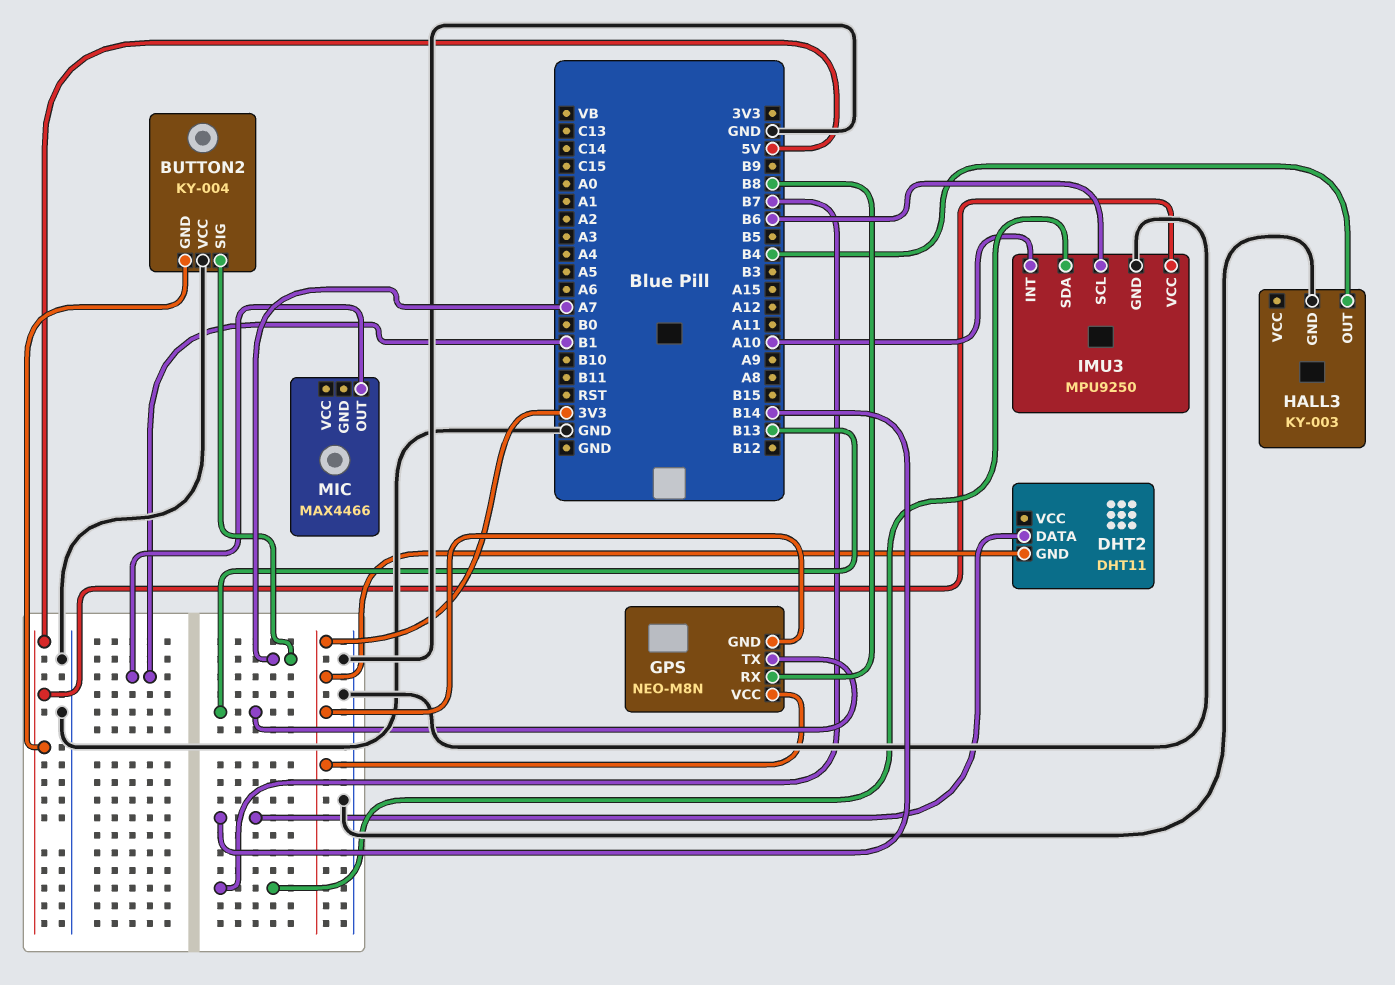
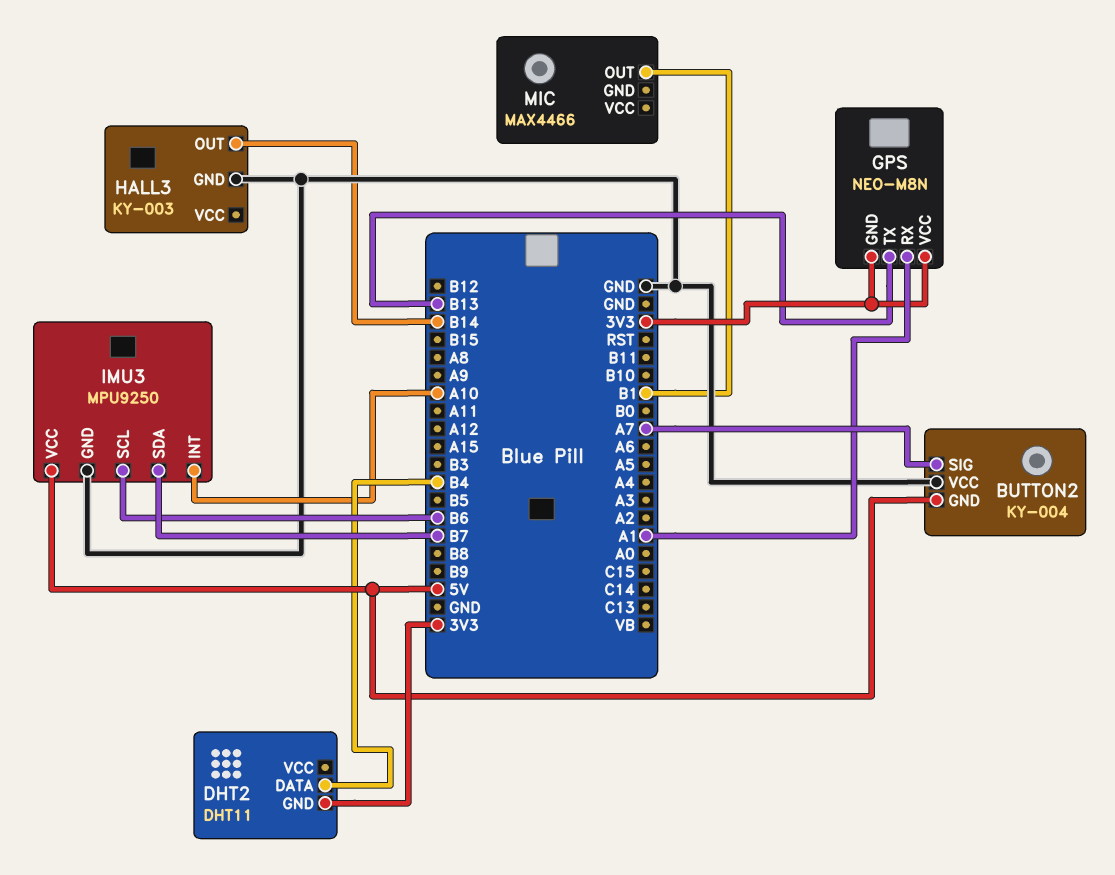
DHT2 pin DATA: B14 -> B4
GPS pin RX: B8 -> A1
HALL3 pin OUT: B4 -> B14

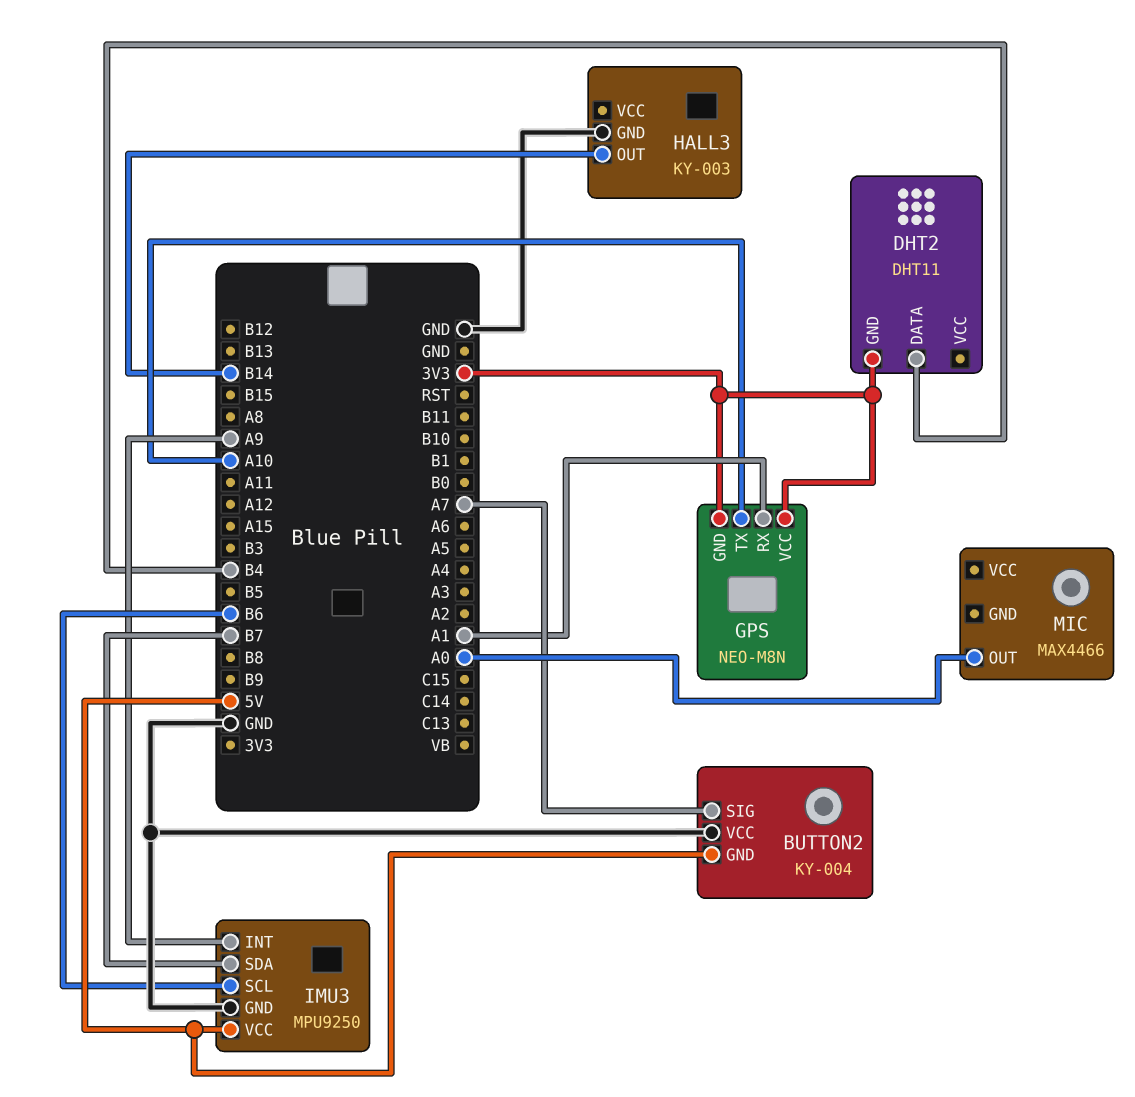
GPS pin TX: B13 -> A10
IMU3 pin INT: A10 -> A9
MIC pin OUT: B1 -> A0

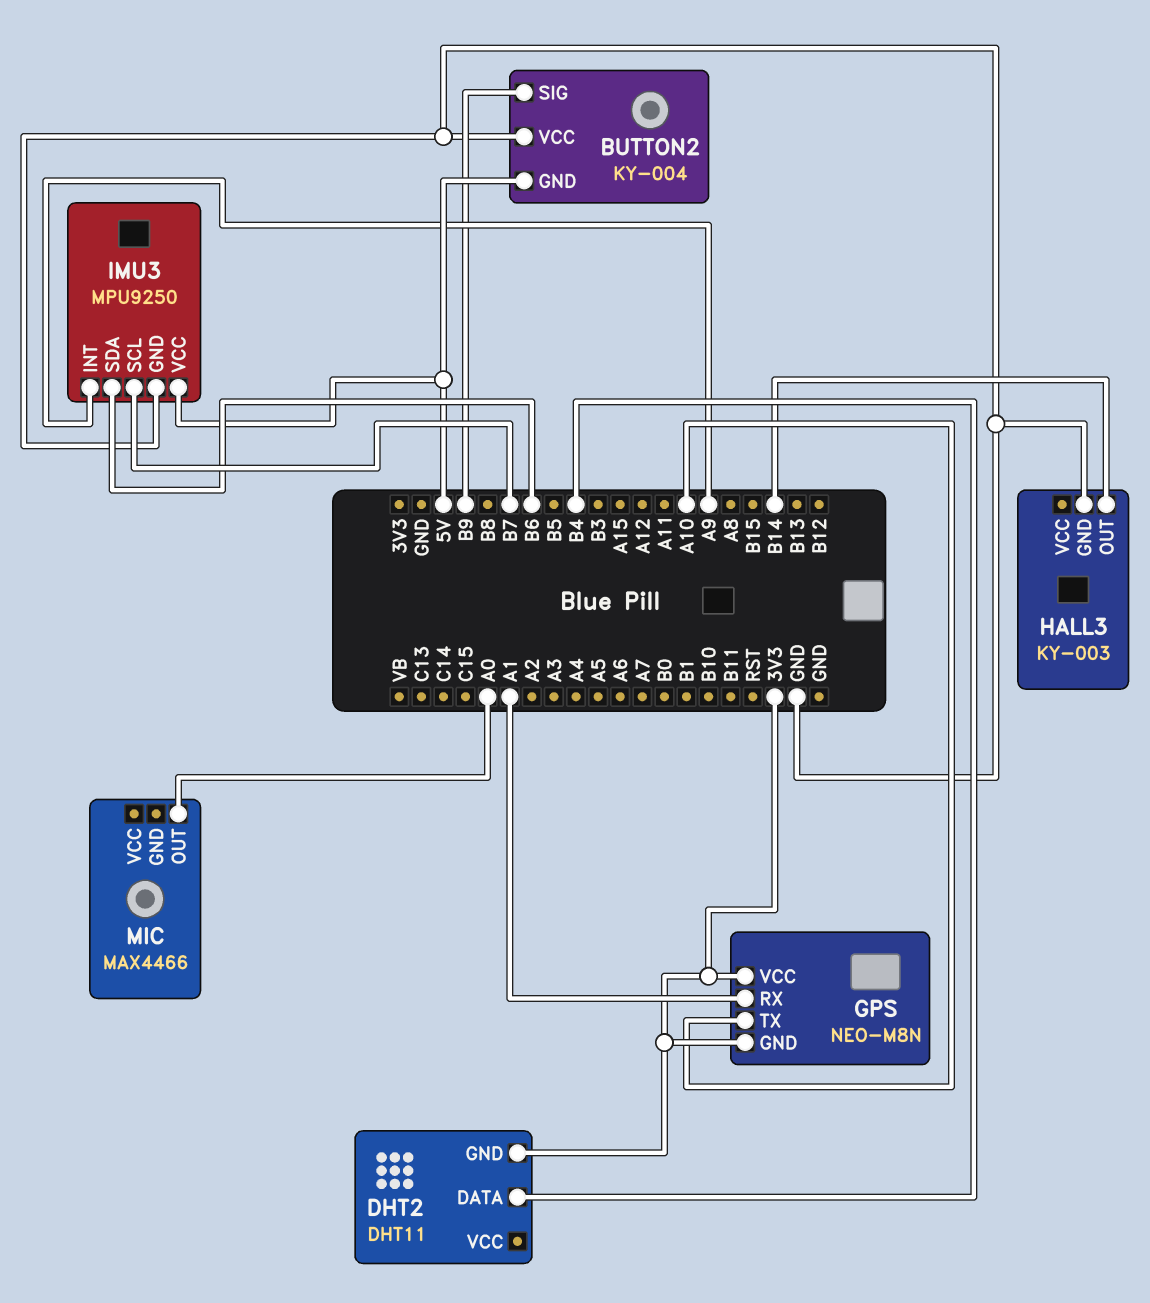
BUTTON2 pin SIG: A7 -> B9
IMU3 pin SCL: B6 -> B7
IMU3 pin SDA: B7 -> B6

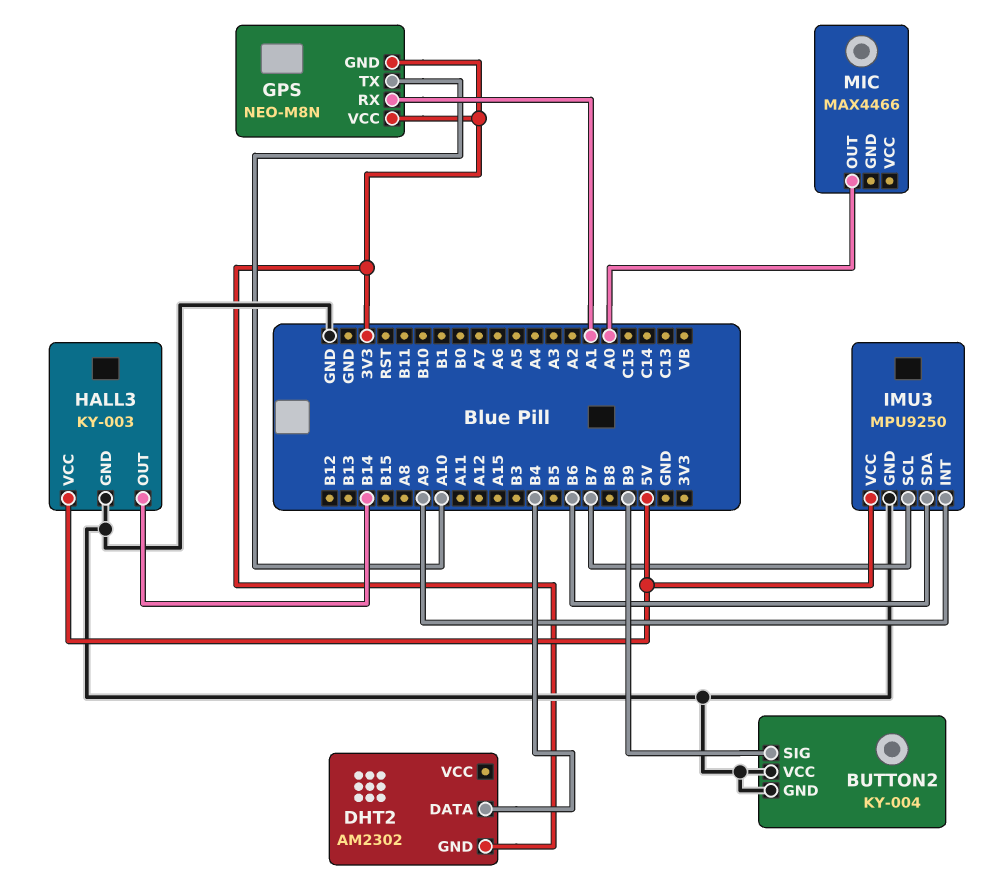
BUTTON2 pin GND: 5V -> GND
DHT2: DHT11 -> AM2302
HALL3 pin VCC: none -> 5V

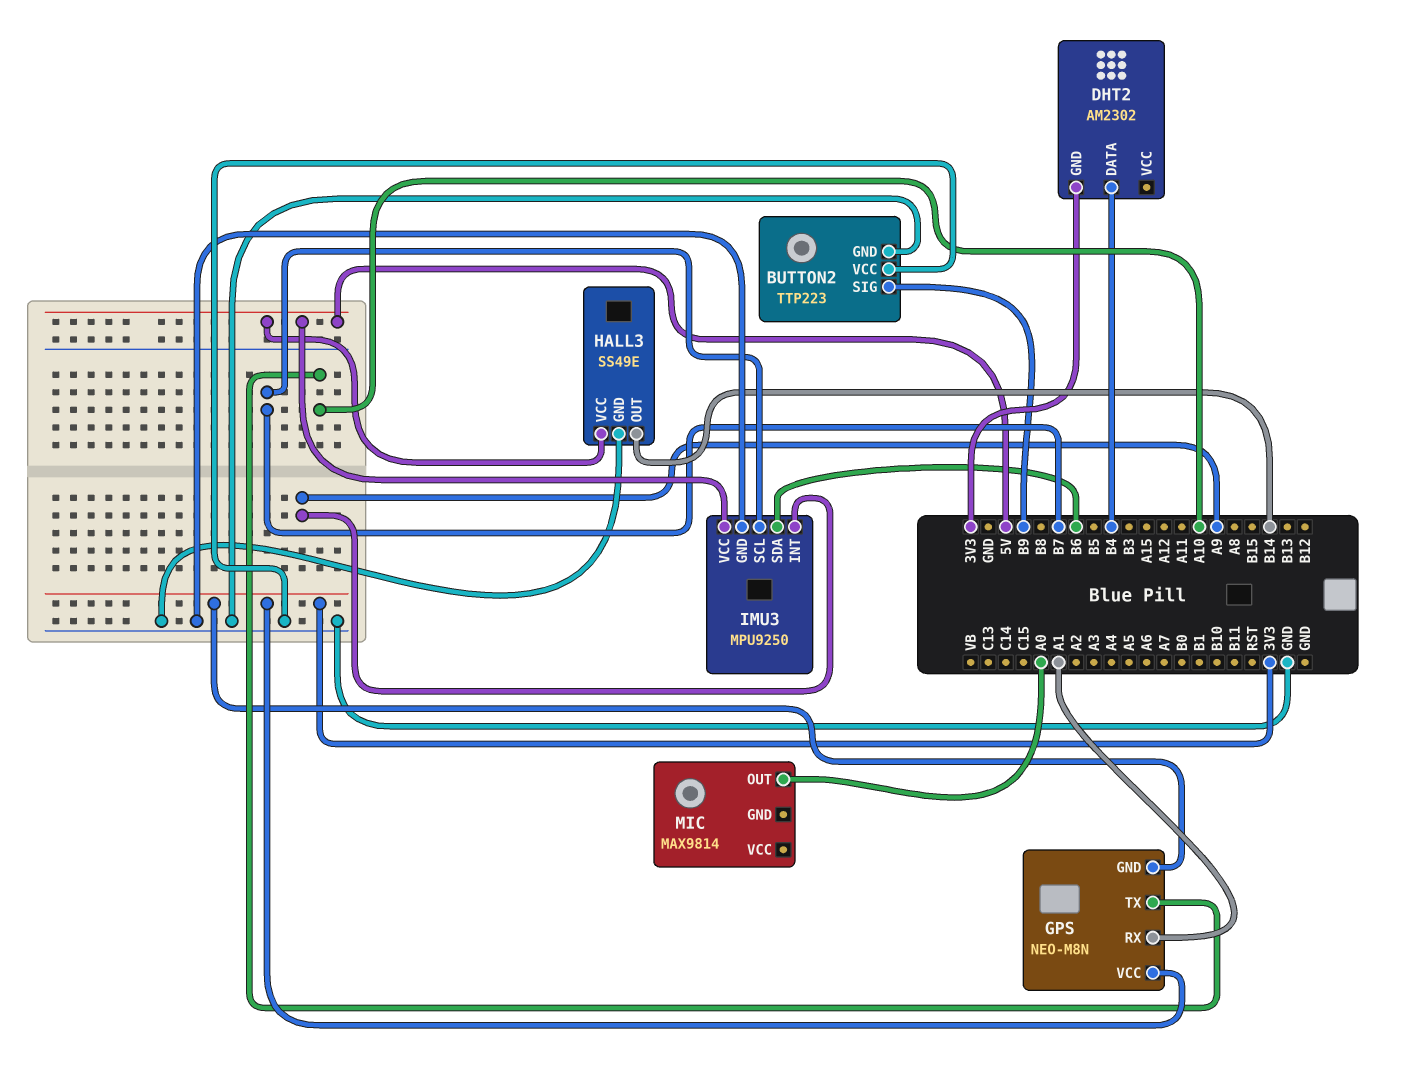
BUTTON2: KY-004 -> TTP223
HALL3: KY-003 -> SS49E
MIC: MAX4466 -> MAX9814

